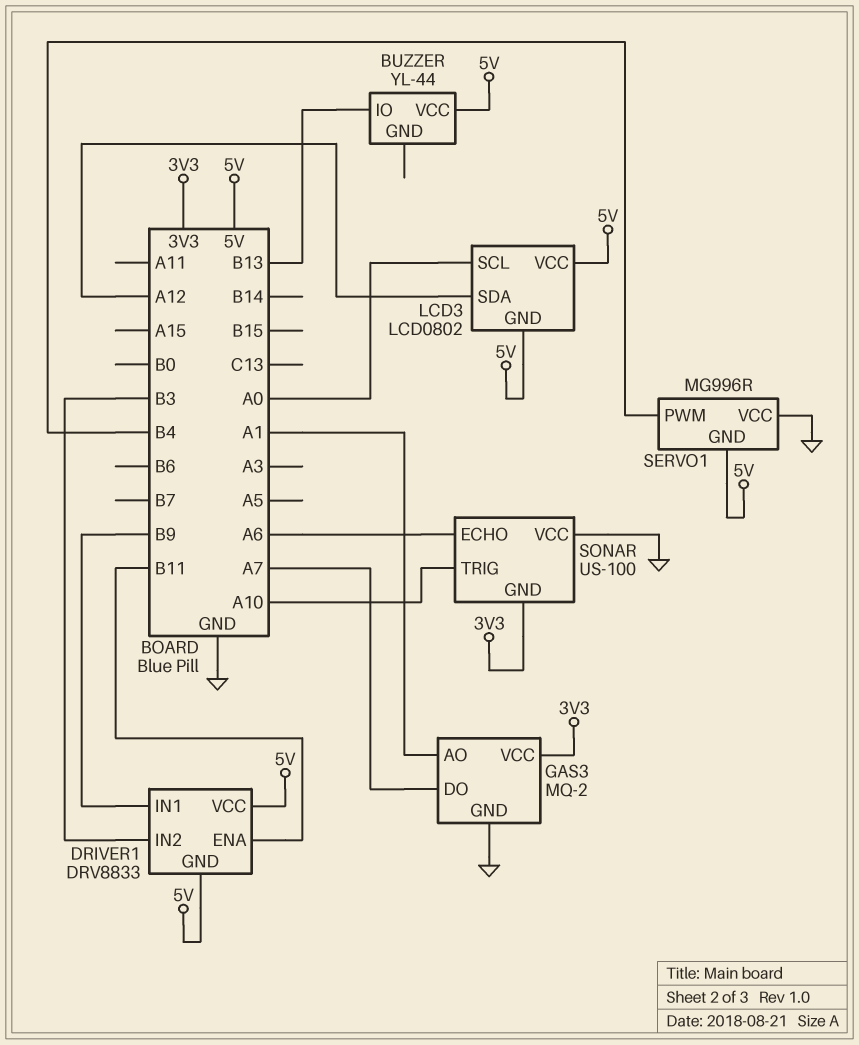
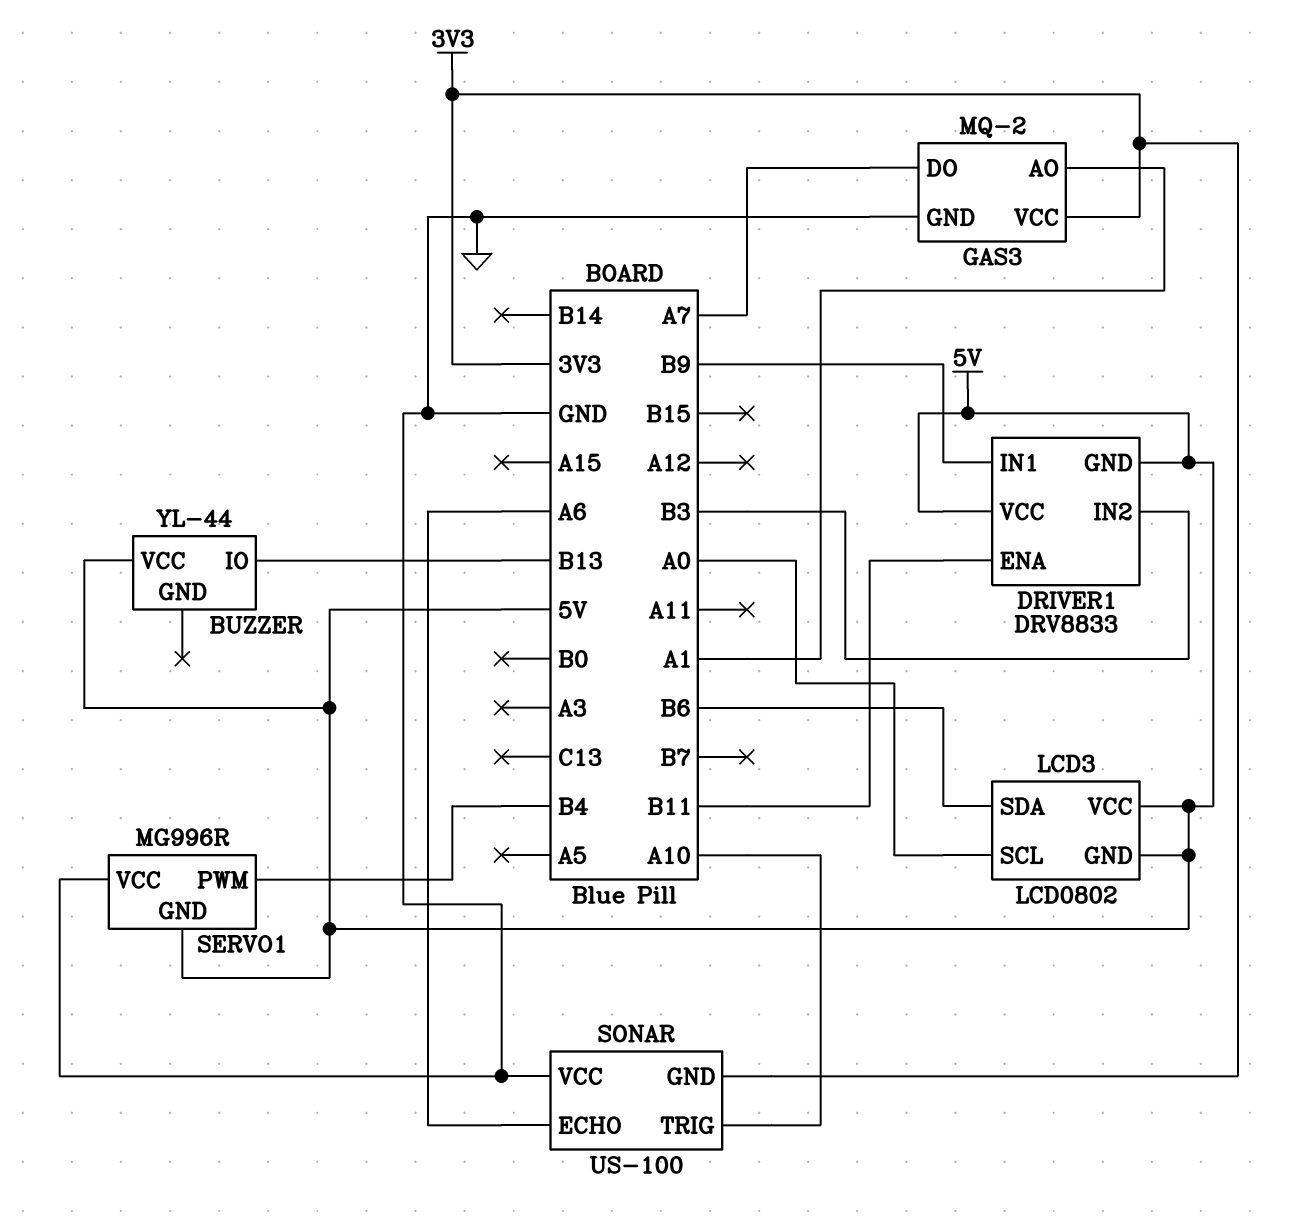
LCD3 pin SDA: A12 -> B6

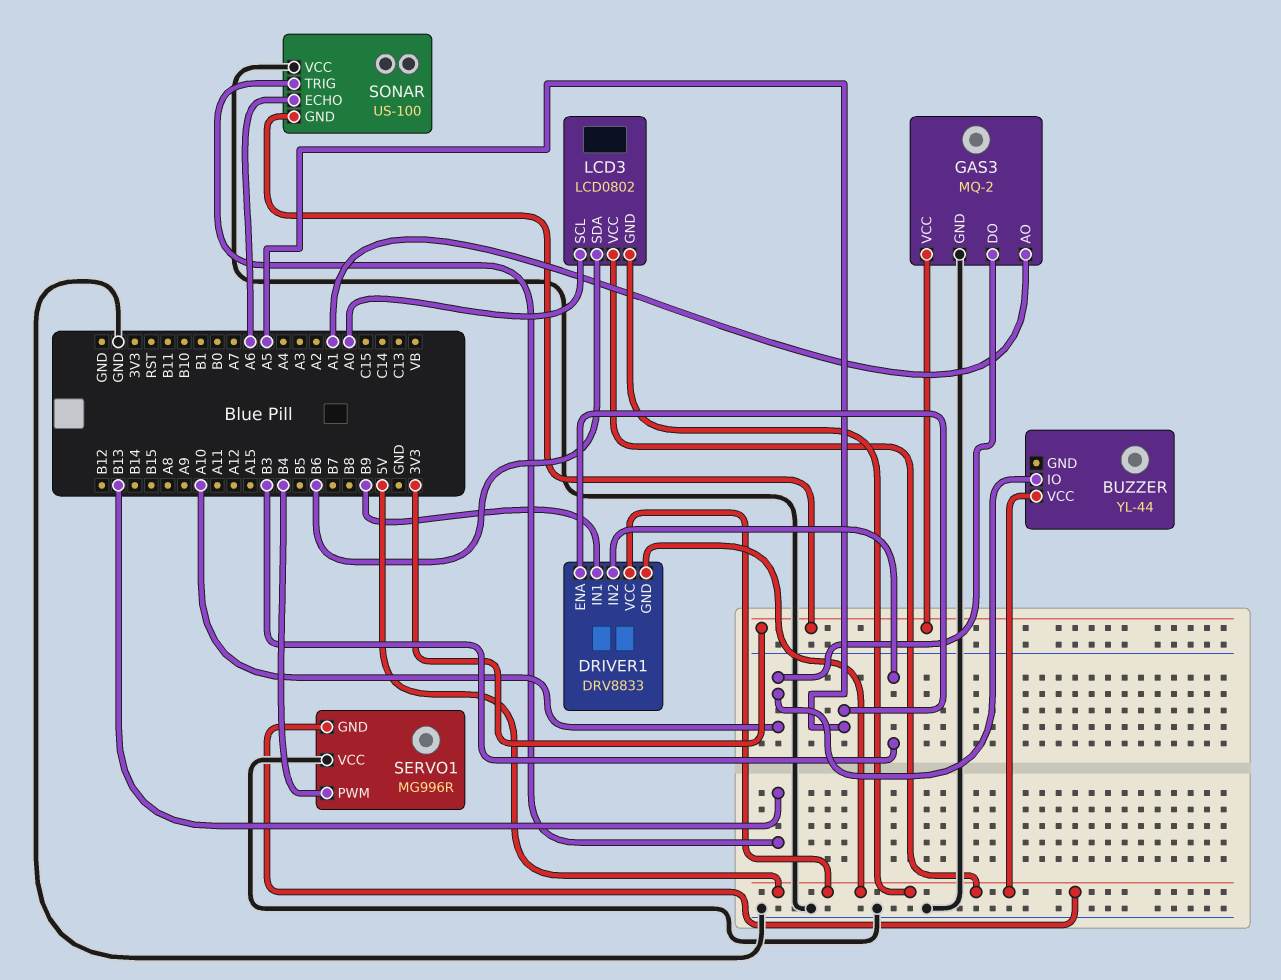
BUZZER pin IO: B13 -> A10
DRIVER1 pin ENA: B11 -> A5
GAS3 pin DO: A7 -> A10
SONAR pin TRIG: A10 -> B13

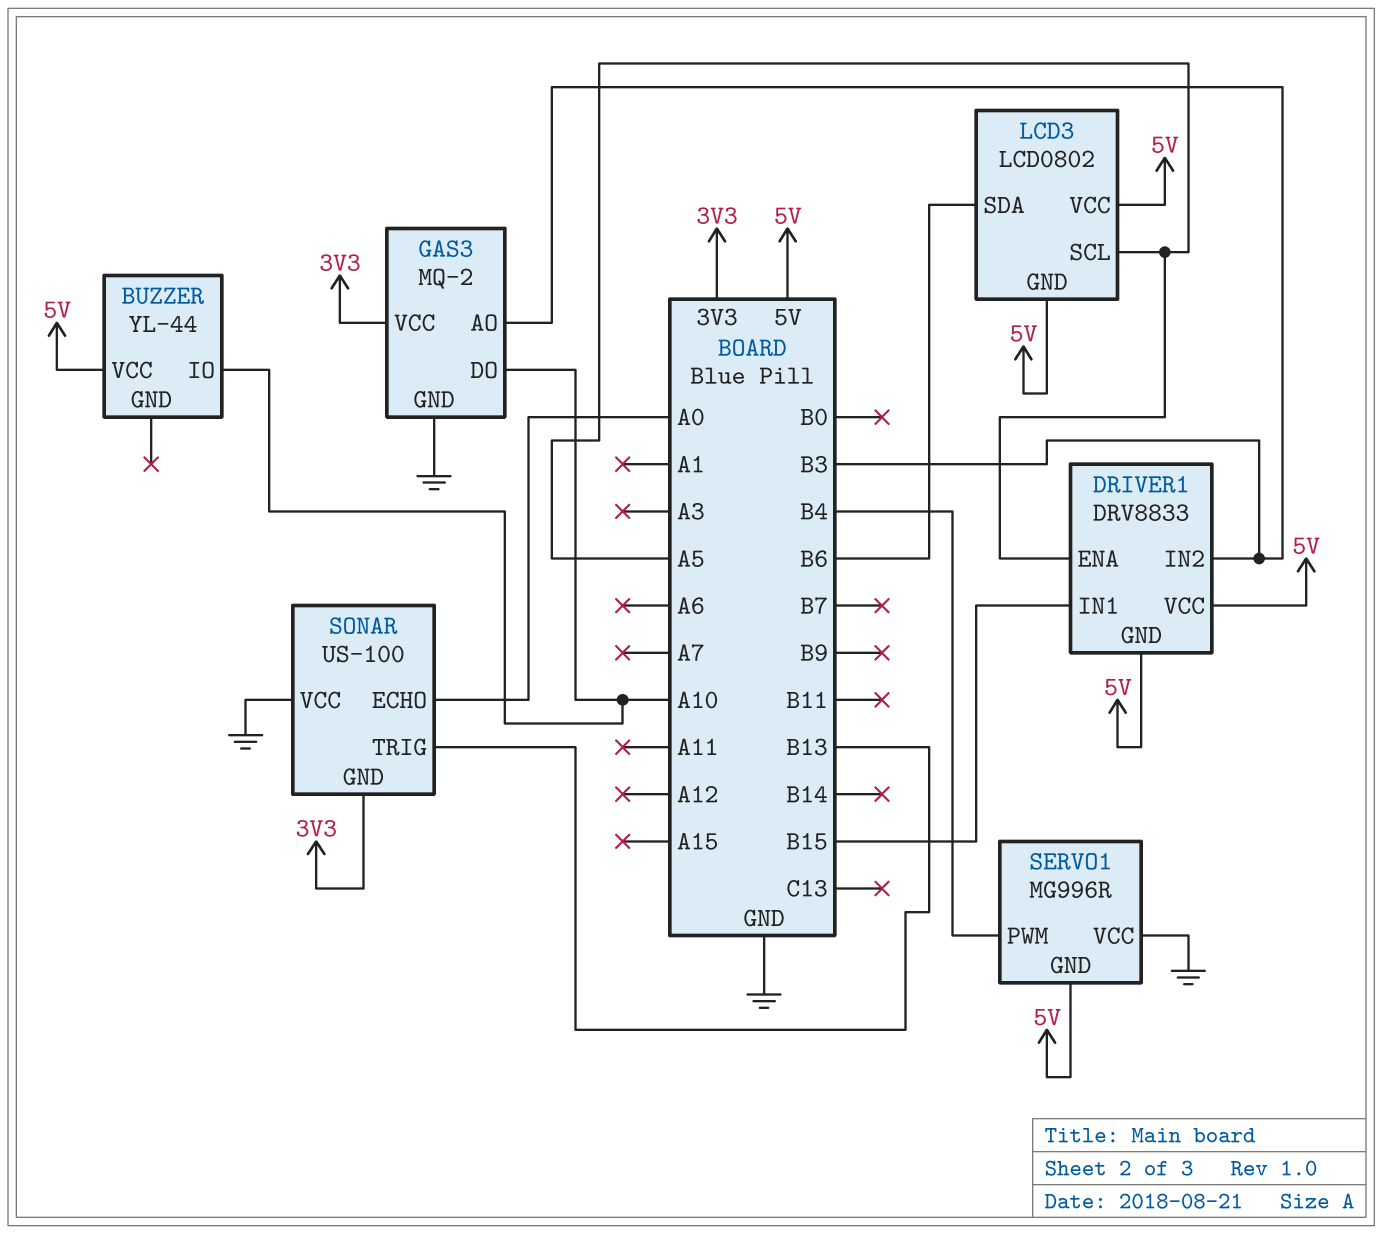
DRIVER1 pin IN1: B9 -> B15
GAS3 pin AO: A1 -> B3
LCD3 pin SCL: A0 -> A5
SONAR pin ECHO: A6 -> A0

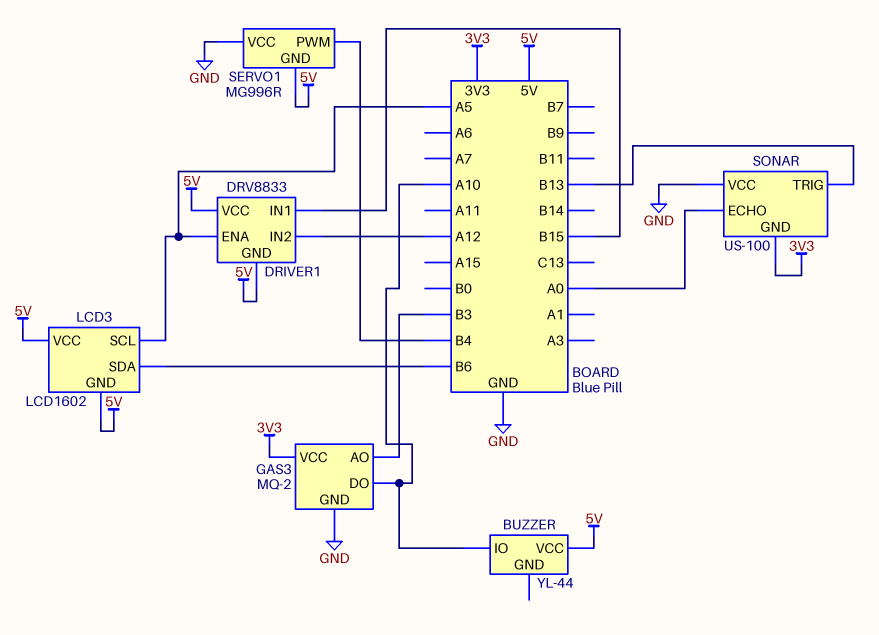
DRIVER1 pin IN2: B3 -> A12
LCD3: LCD0802 -> LCD1602

